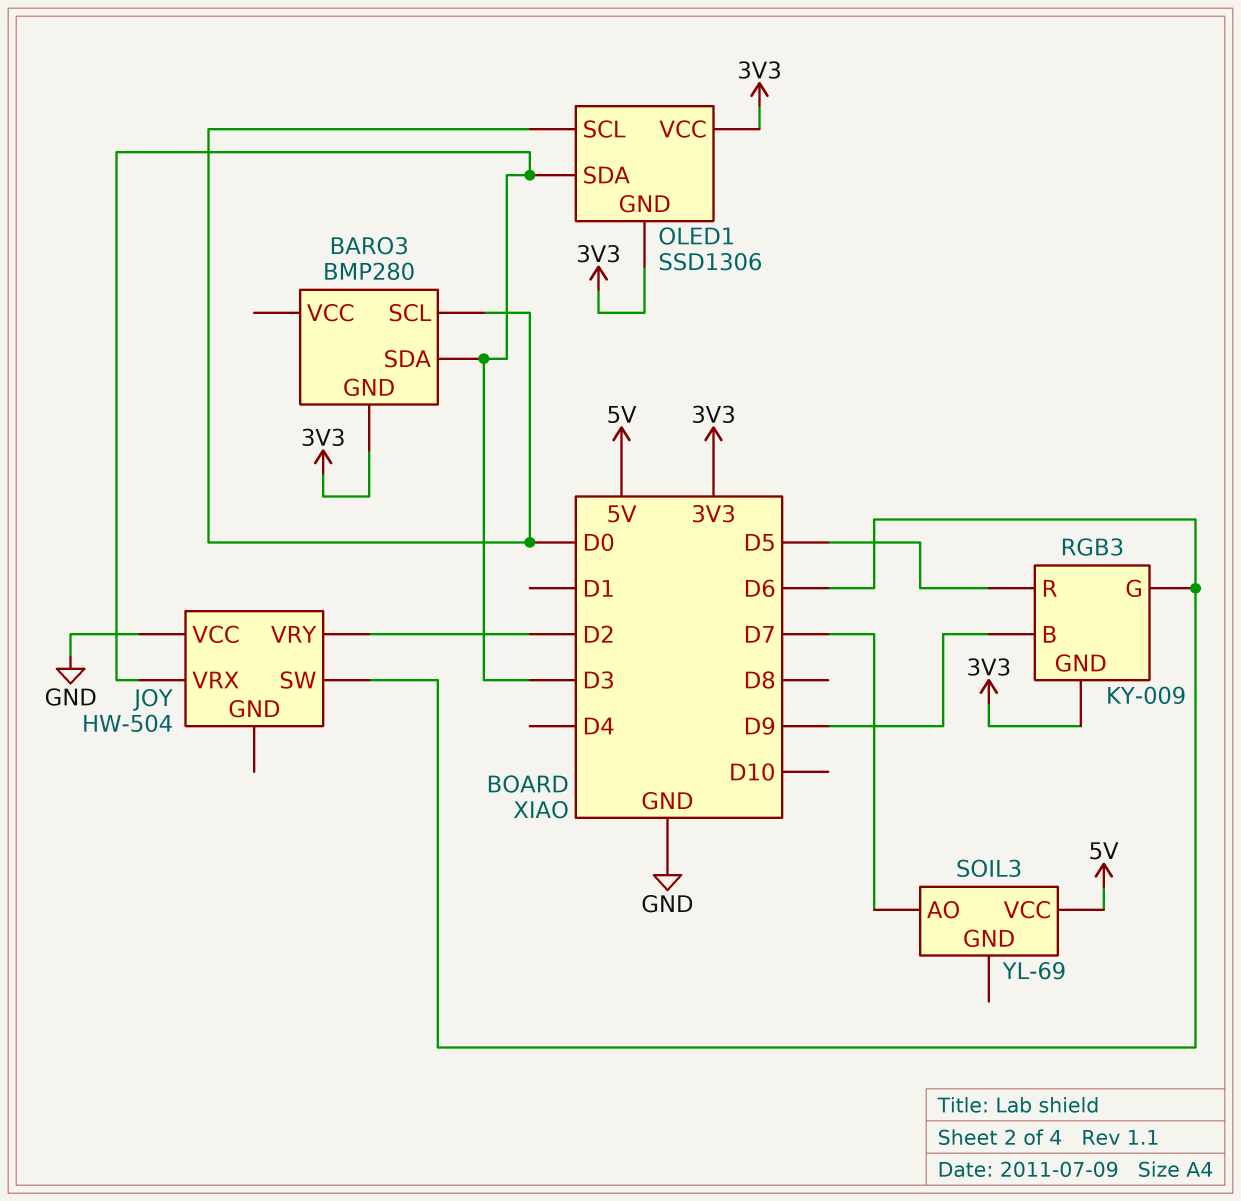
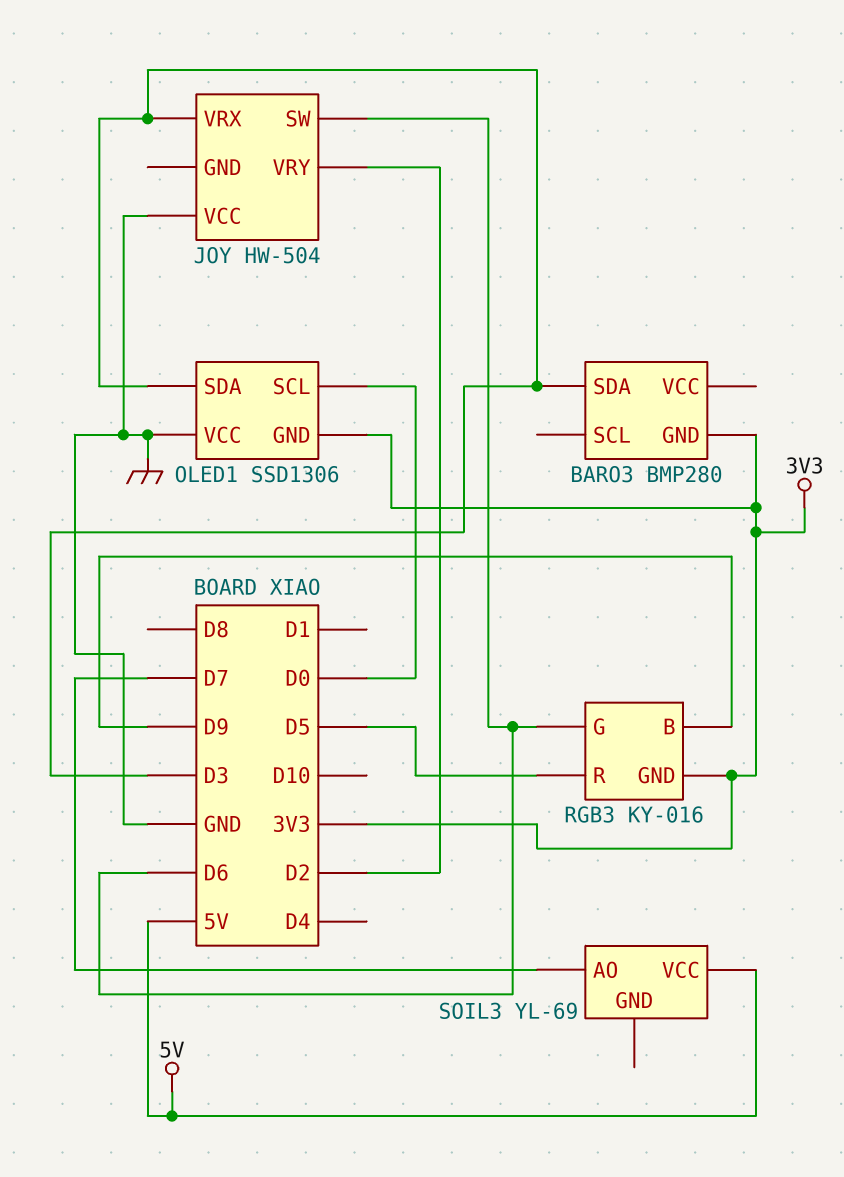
BARO3 pin SCL: D0 -> none
OLED1 pin VCC: 3V3 -> GND
RGB3: KY-009 -> KY-016

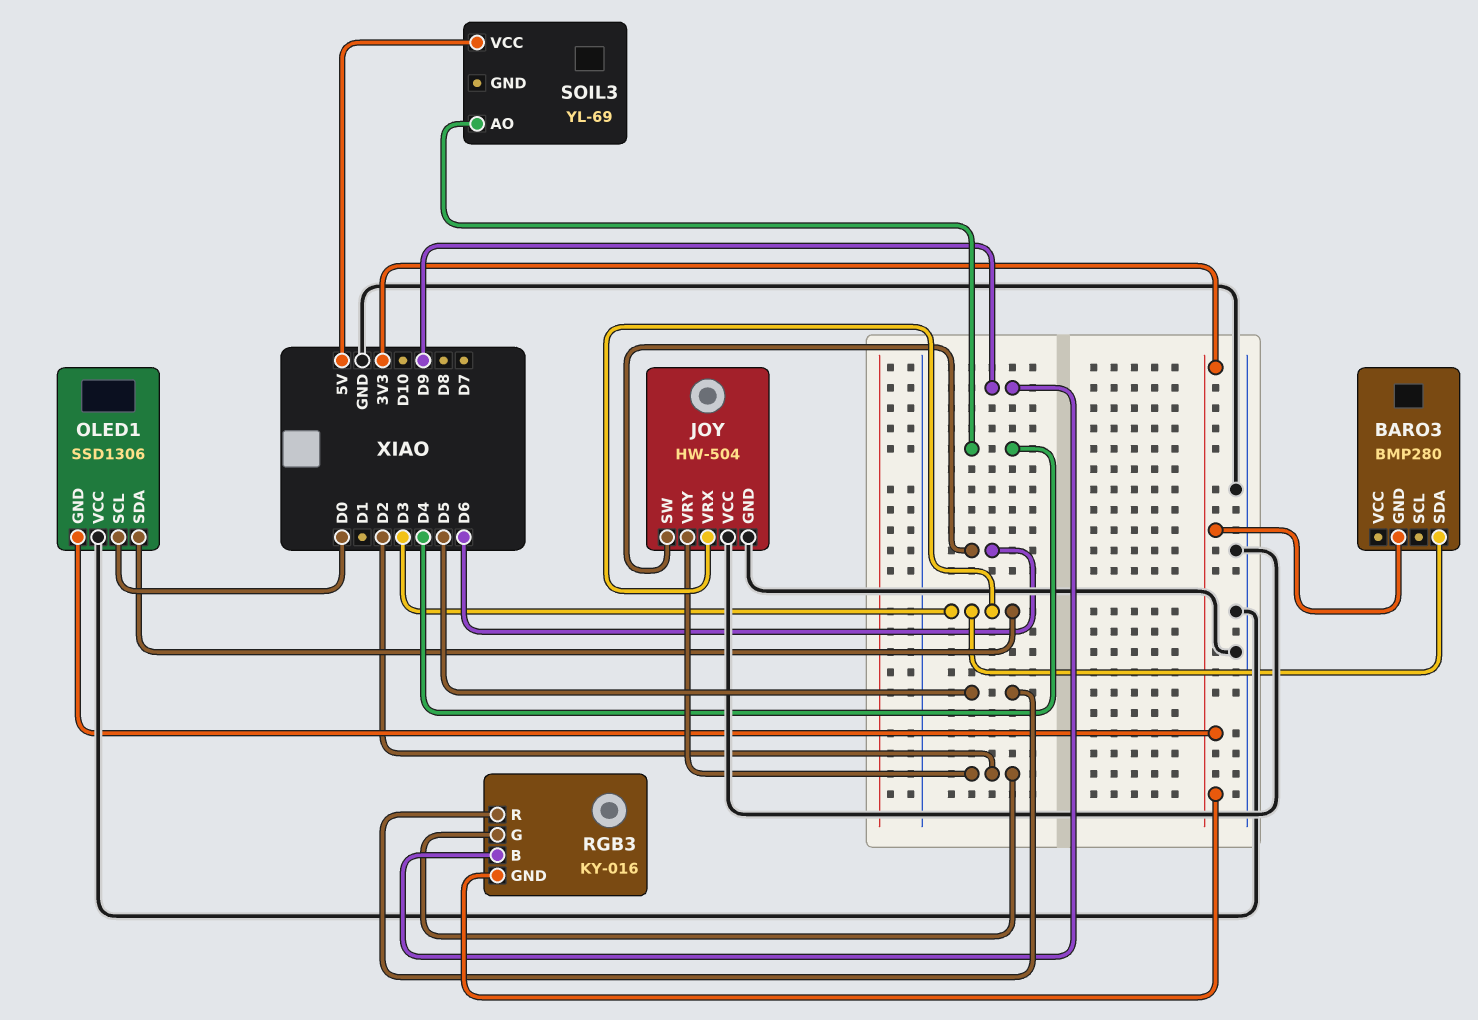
JOY pin GND: none -> GND
RGB3 pin G: D6 -> D2
SOIL3 pin AO: D7 -> D4

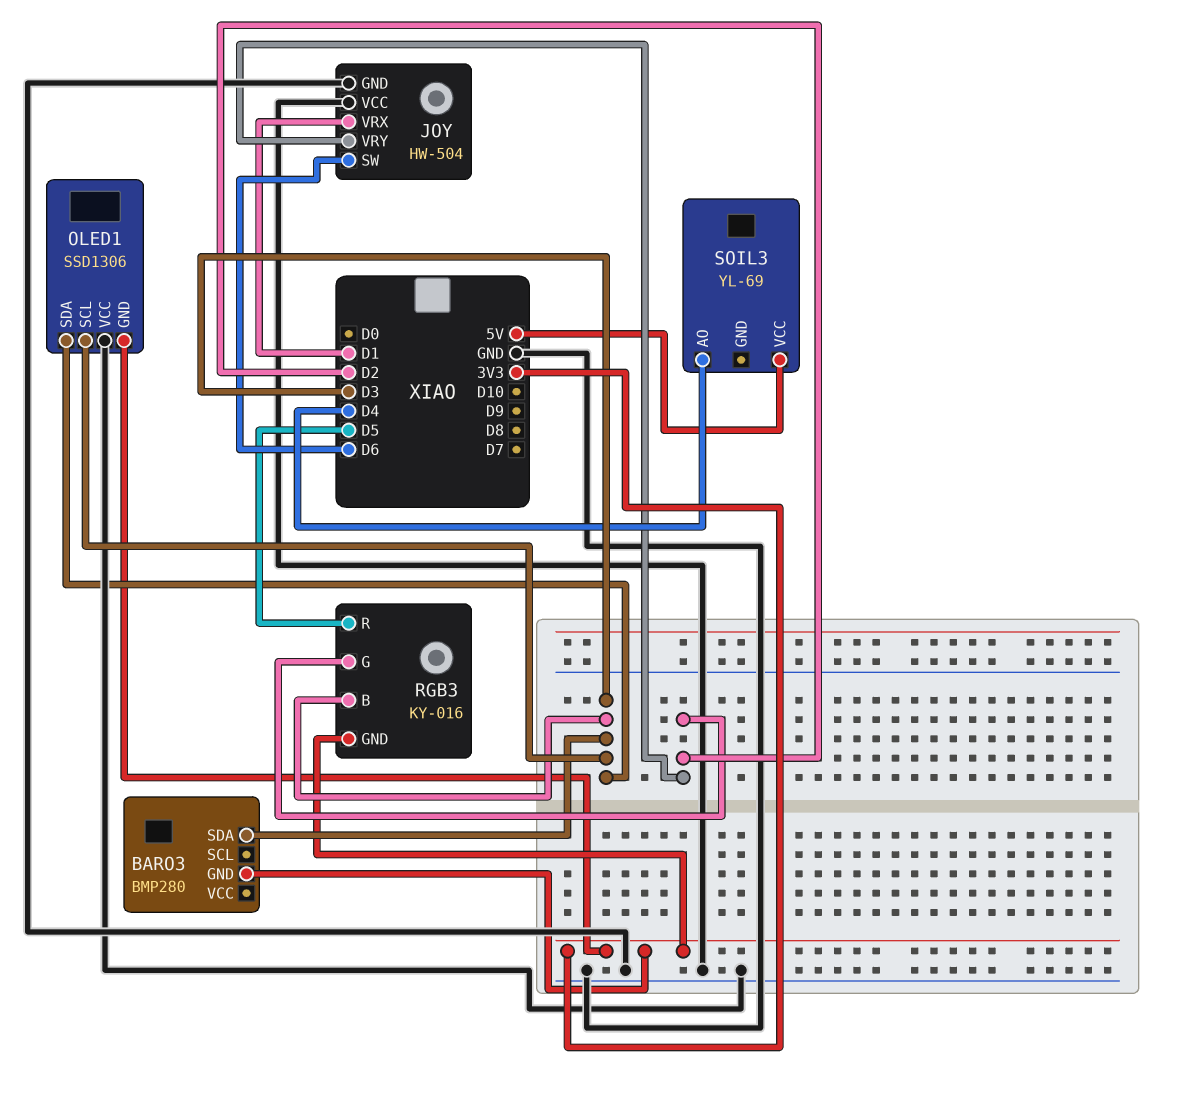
JOY pin VRX: D3 -> D1
OLED1 pin SCL: D0 -> D3
RGB3 pin B: D9 -> D3

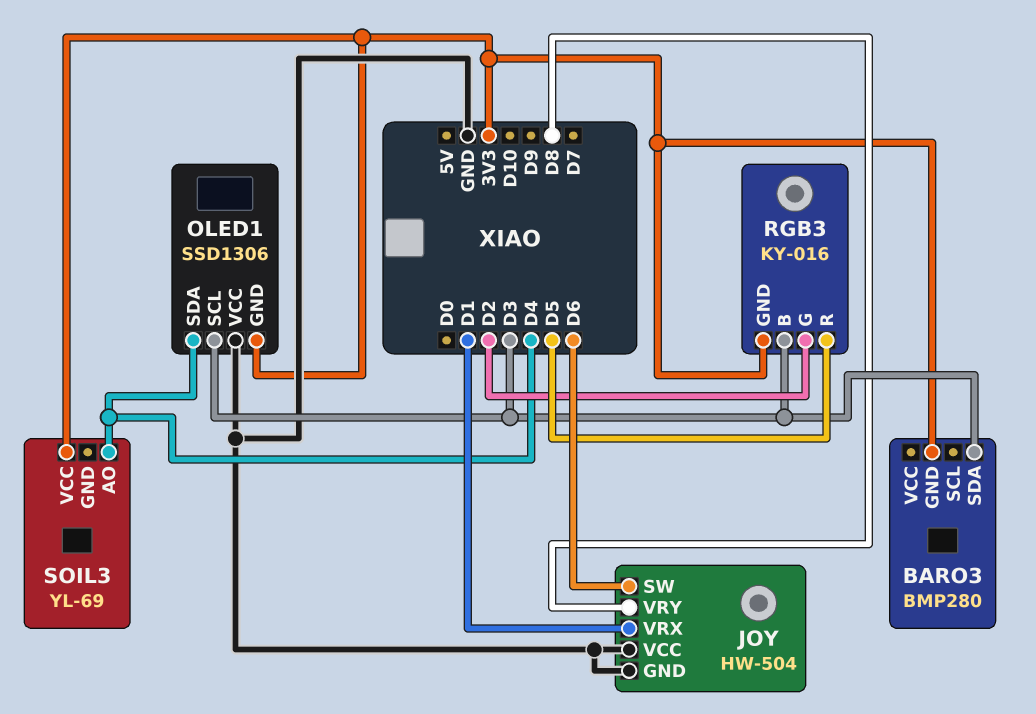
JOY pin VRY: D2 -> D8
OLED1 pin SDA: D3 -> D4
SOIL3 pin VCC: 5V -> 3V3

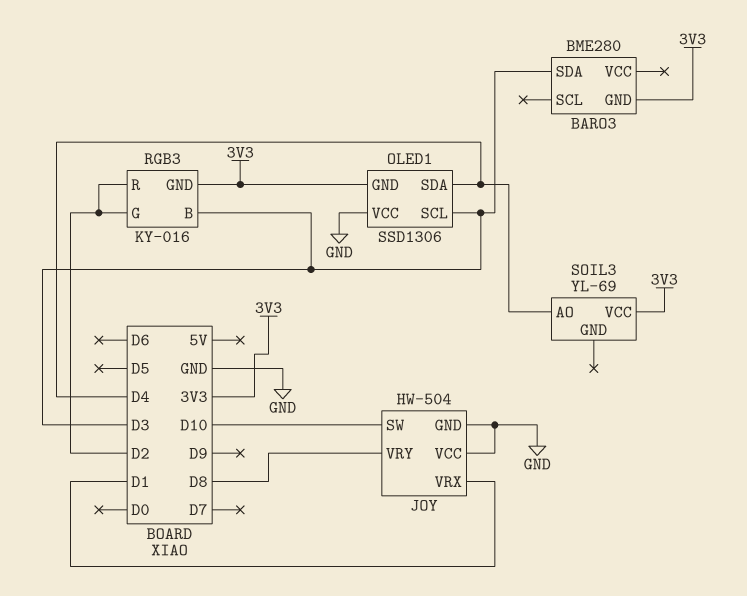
BARO3: BMP280 -> BME280
JOY pin SW: D6 -> D10
RGB3 pin R: D5 -> D2

